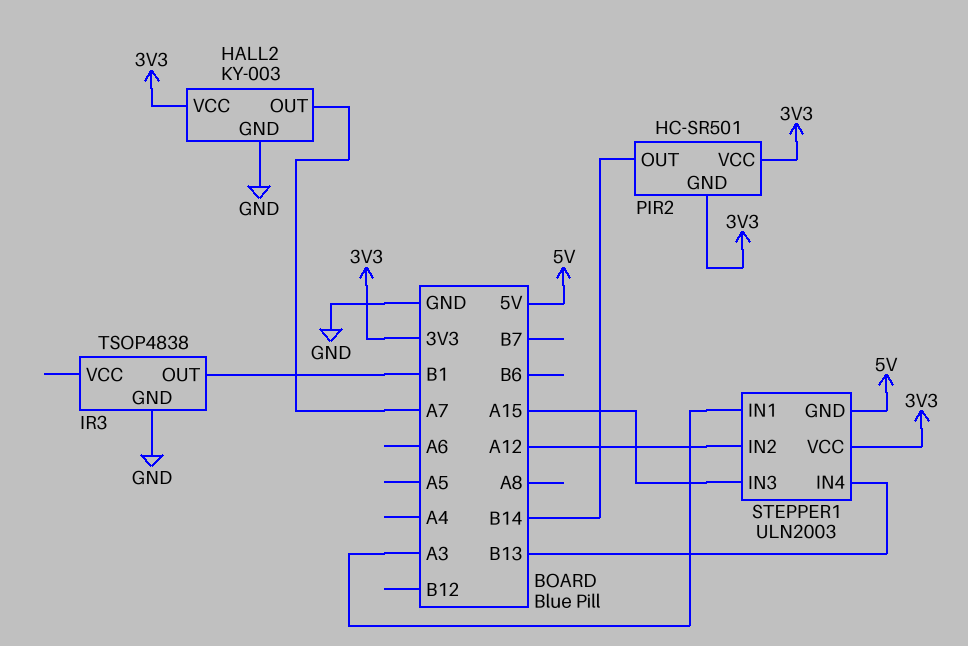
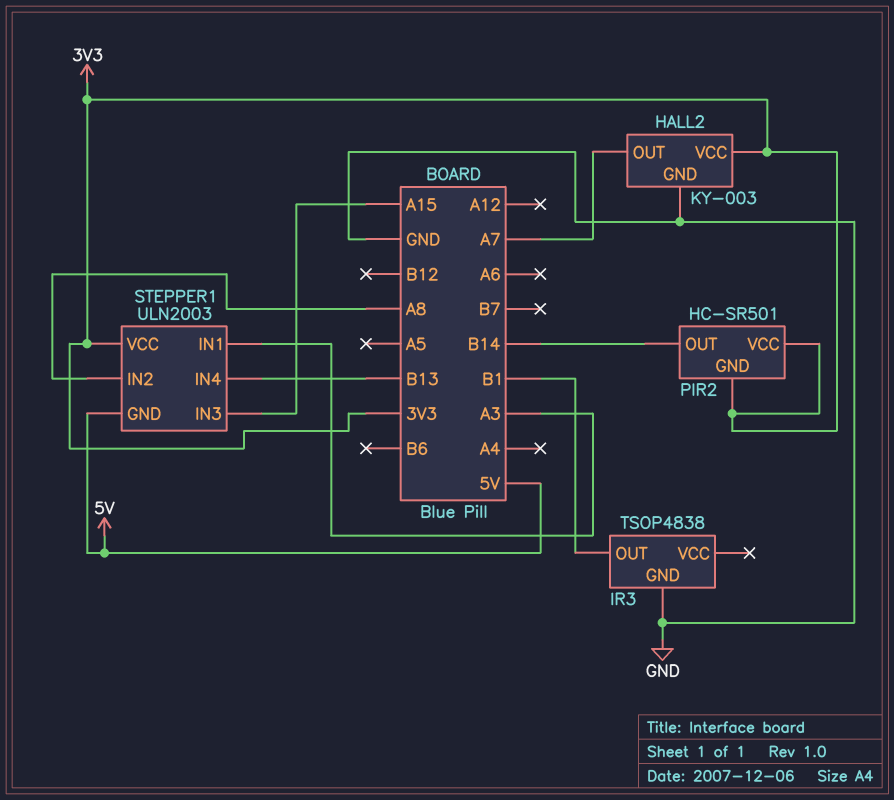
STEPPER1 pin IN2: A12 -> A8

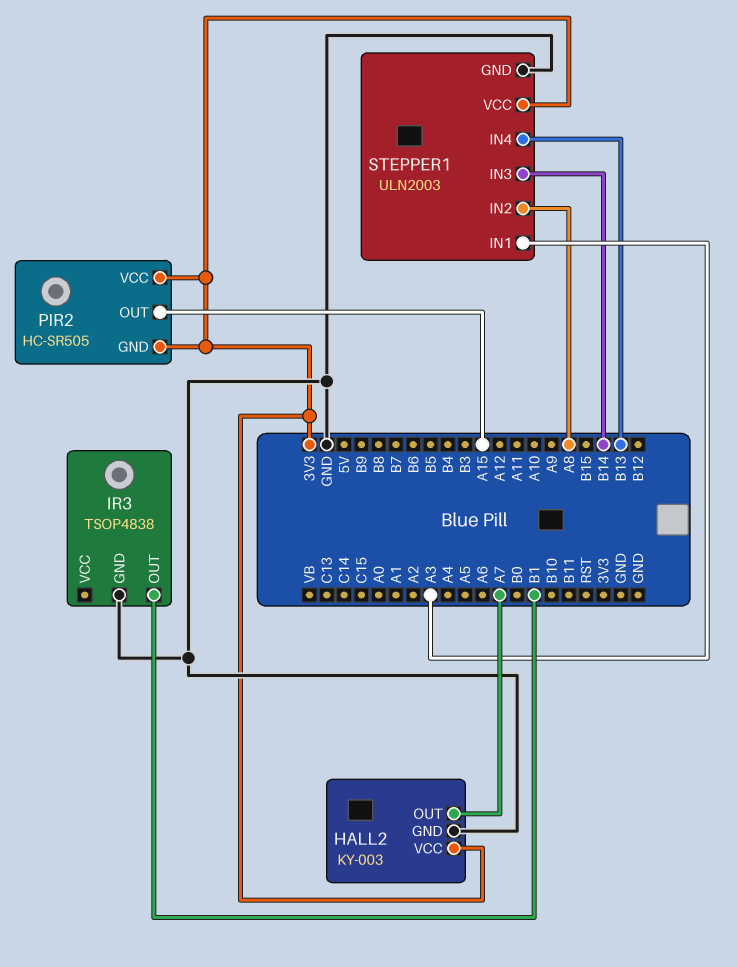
PIR2: HC-SR501 -> HC-SR505
PIR2 pin OUT: B14 -> A15
STEPPER1 pin GND: 5V -> GND
STEPPER1 pin IN3: A15 -> B14

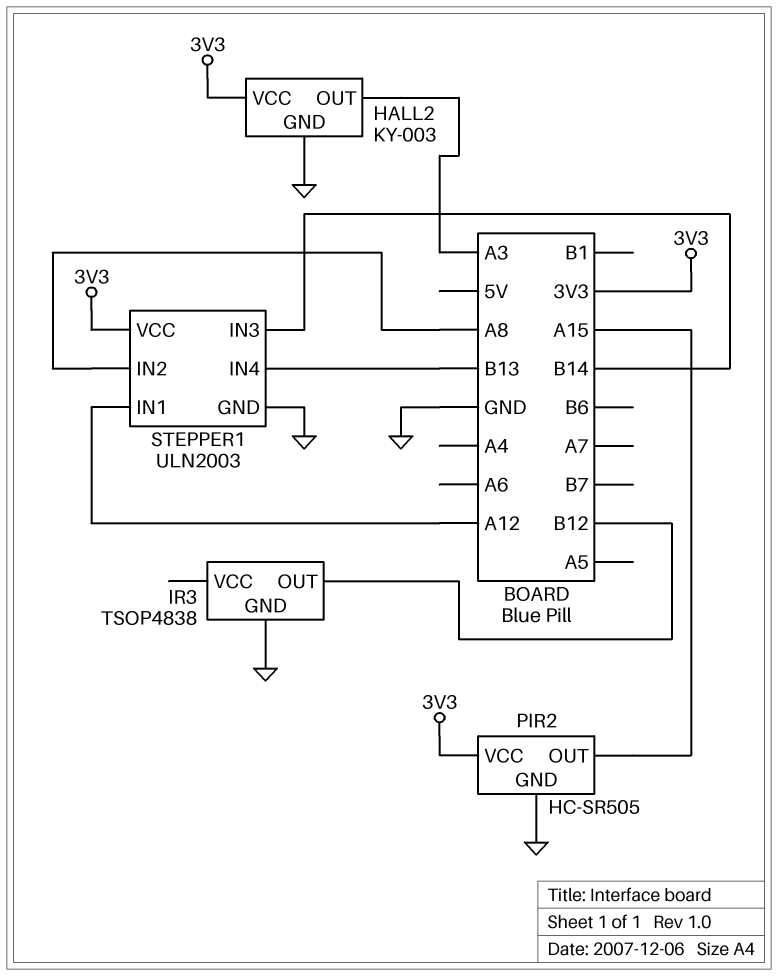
HALL2 pin OUT: A7 -> A3
IR3 pin OUT: B1 -> B12
PIR2 pin GND: 3V3 -> GND
STEPPER1 pin IN1: A3 -> A12

